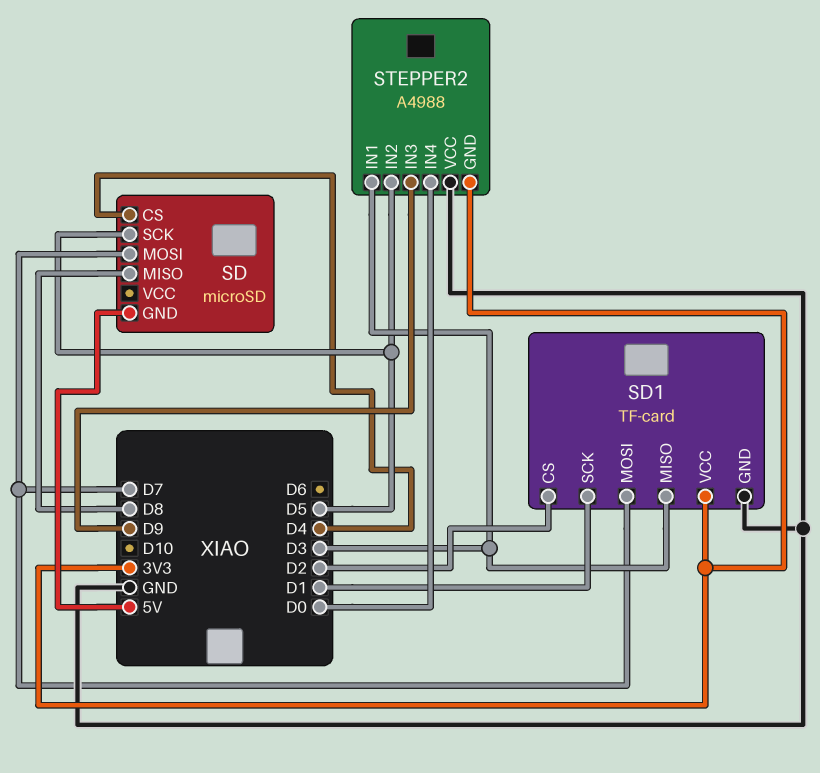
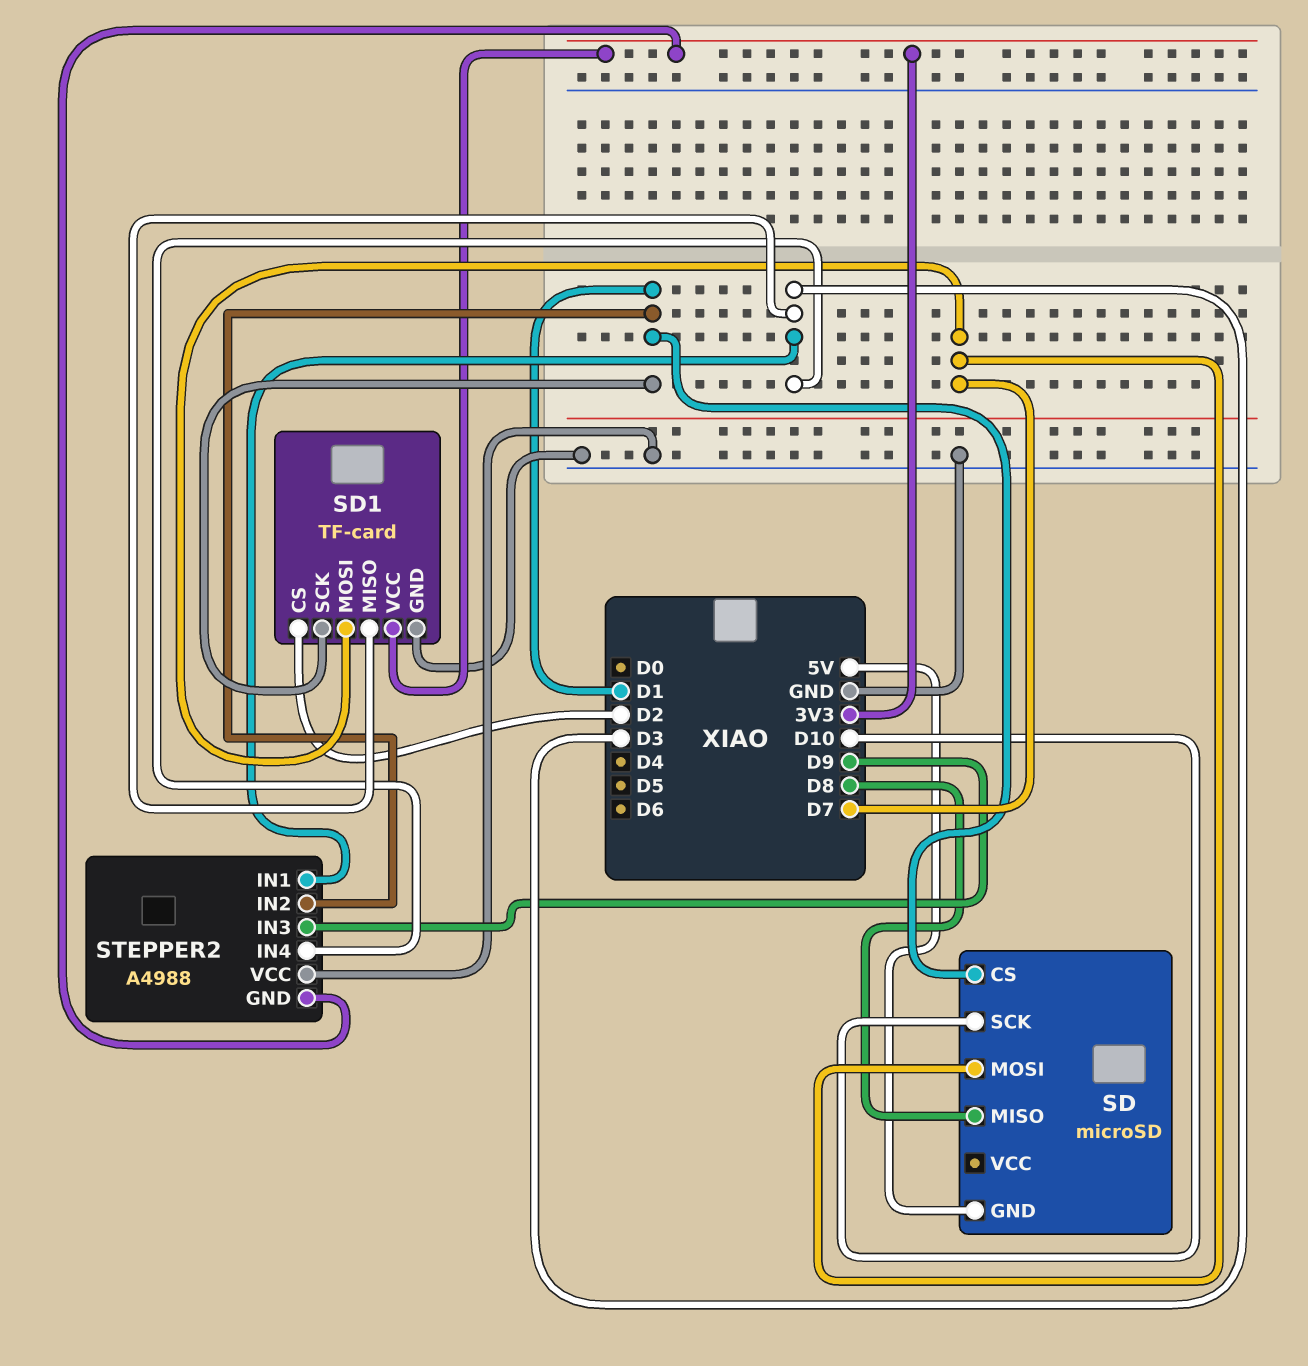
SD pin CS: D4 -> D1
SD pin SCK: D5 -> D10
STEPPER2 pin IN2: D5 -> D1
STEPPER2 pin IN4: D0 -> D3

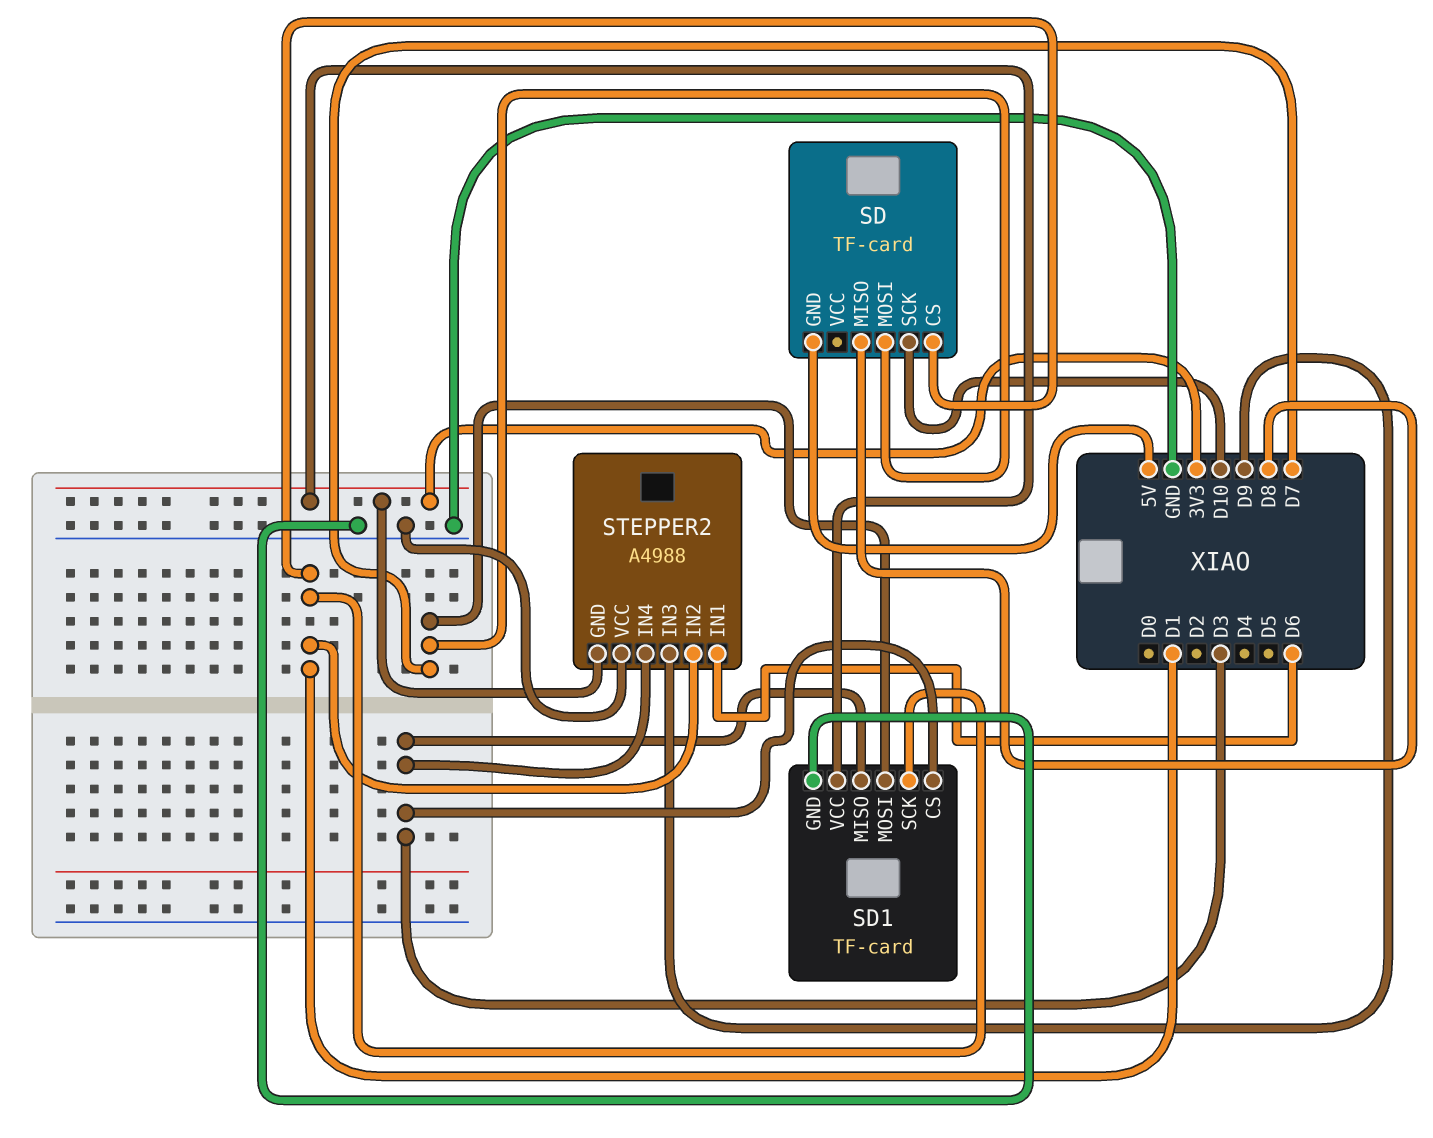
SD: microSD -> TF-card
SD1 pin CS: D2 -> D3
STEPPER2 pin IN1: D3 -> D6

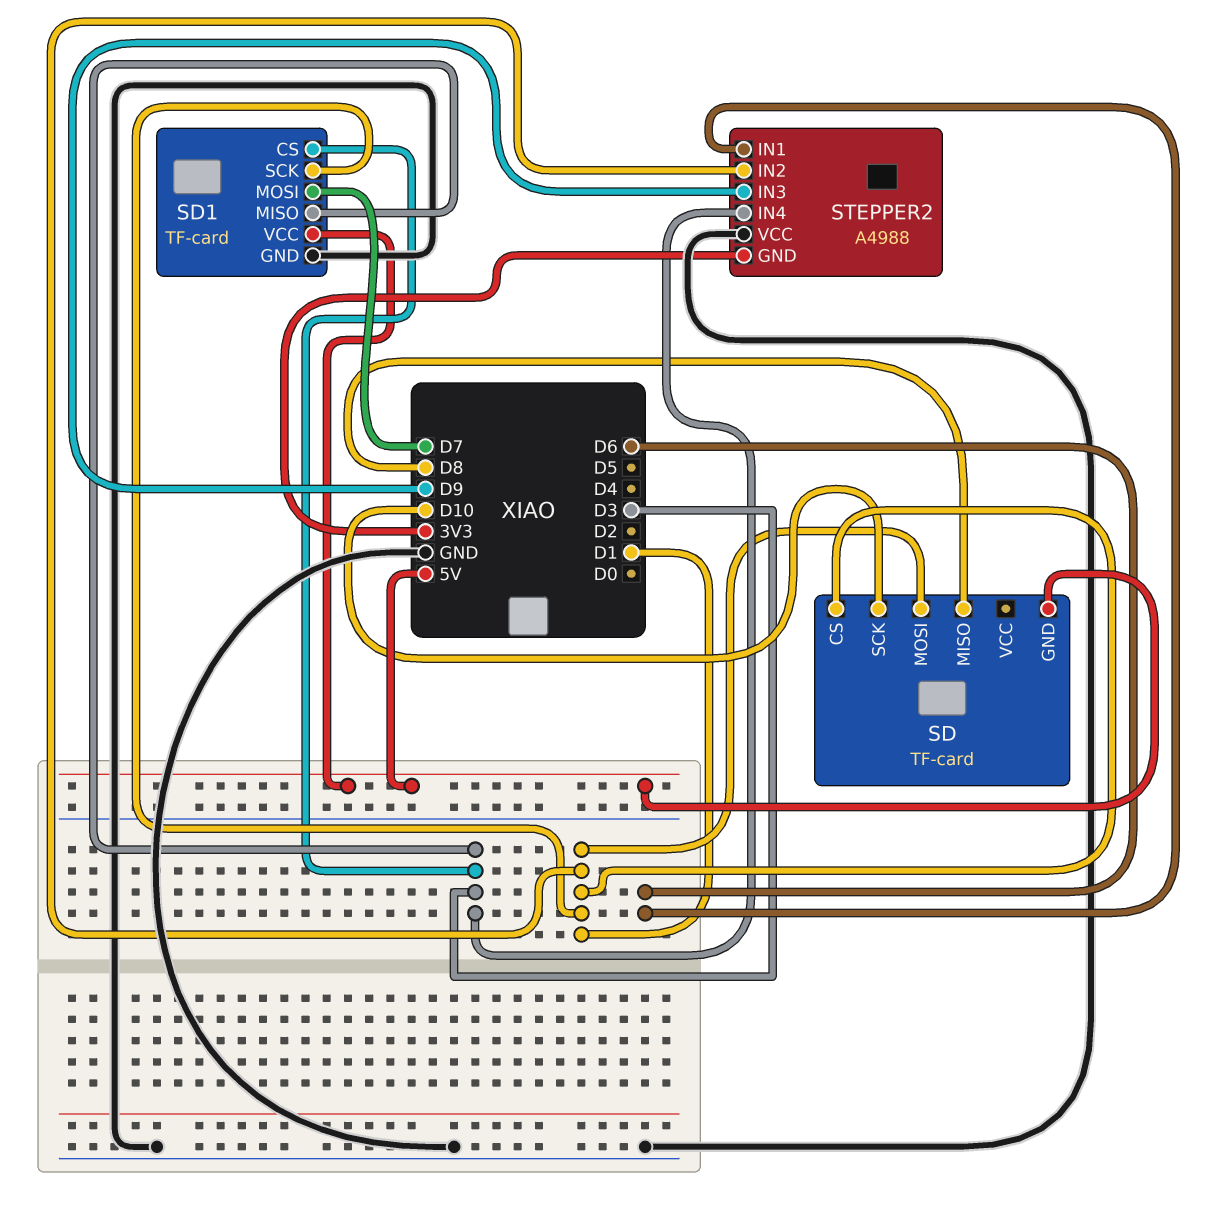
SD pin MOSI: D7 -> D1
SD1 pin VCC: 3V3 -> 5V

